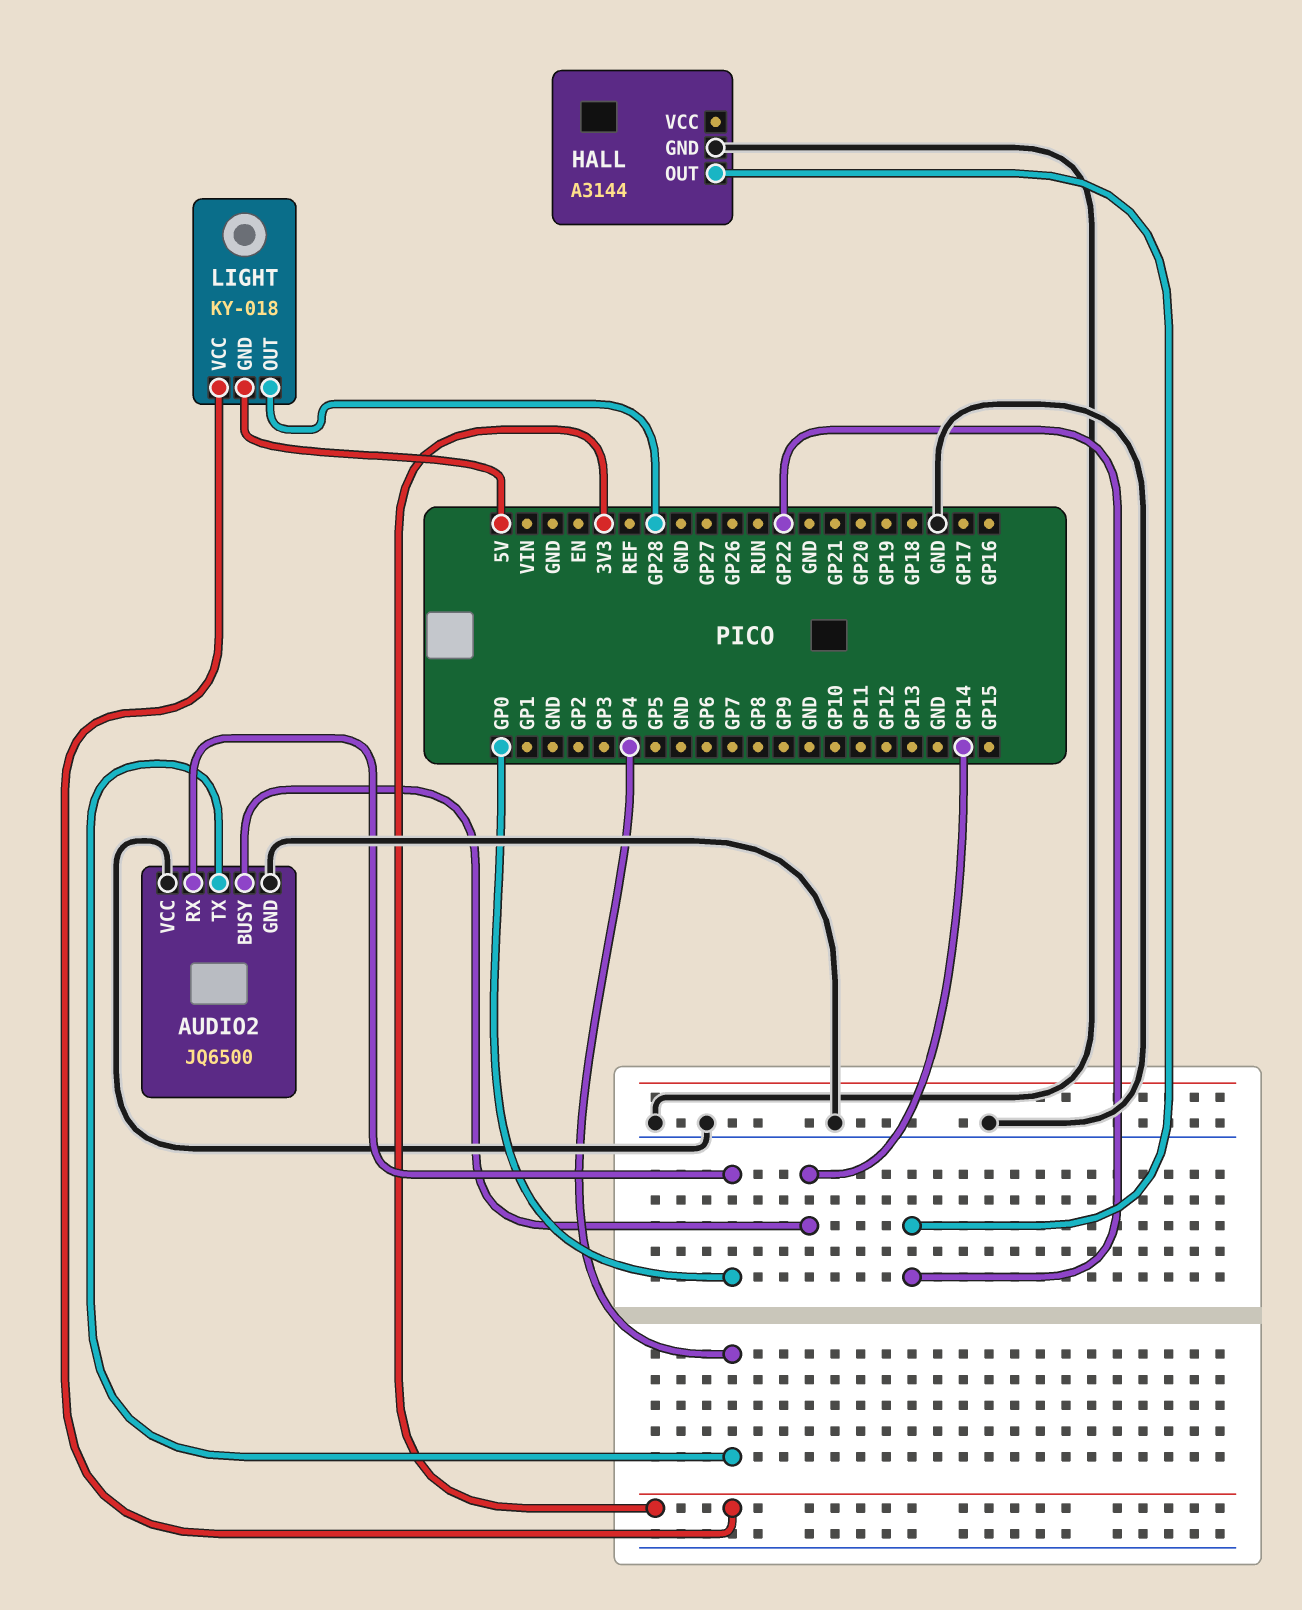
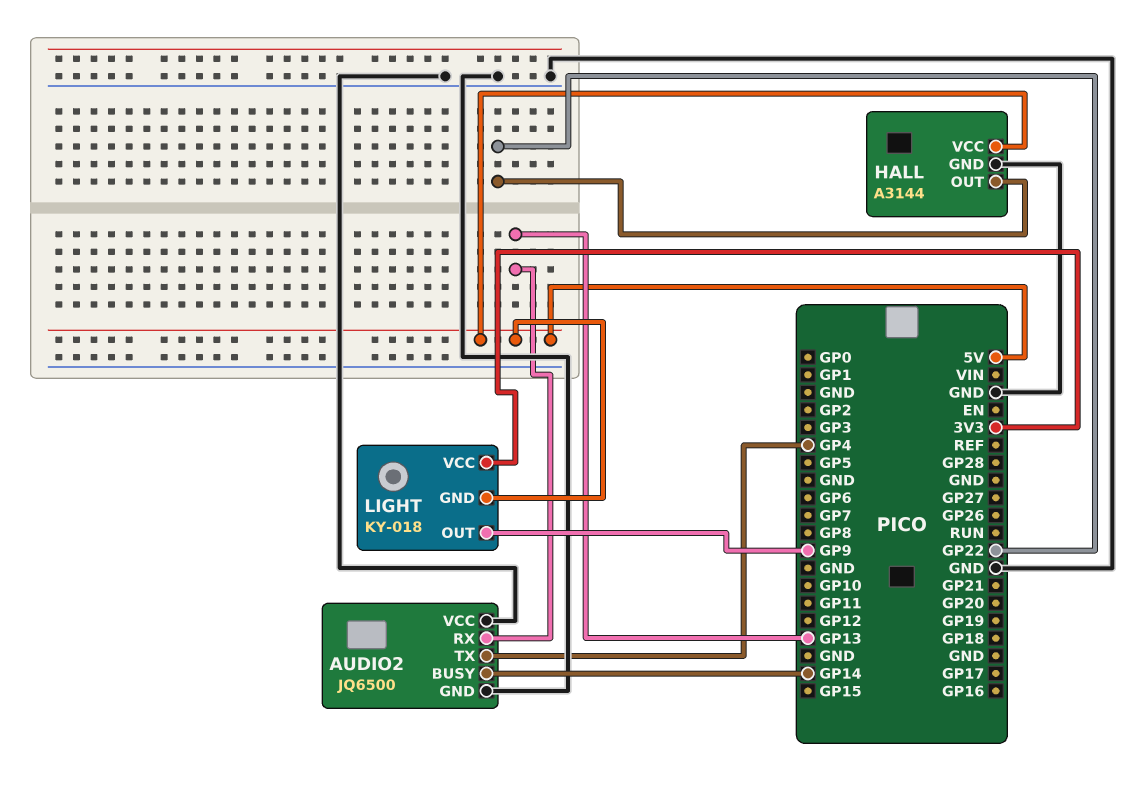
AUDIO2 pin RX: GP0 -> GP13
HALL pin VCC: none -> 5V
LIGHT pin OUT: GP28 -> GP9

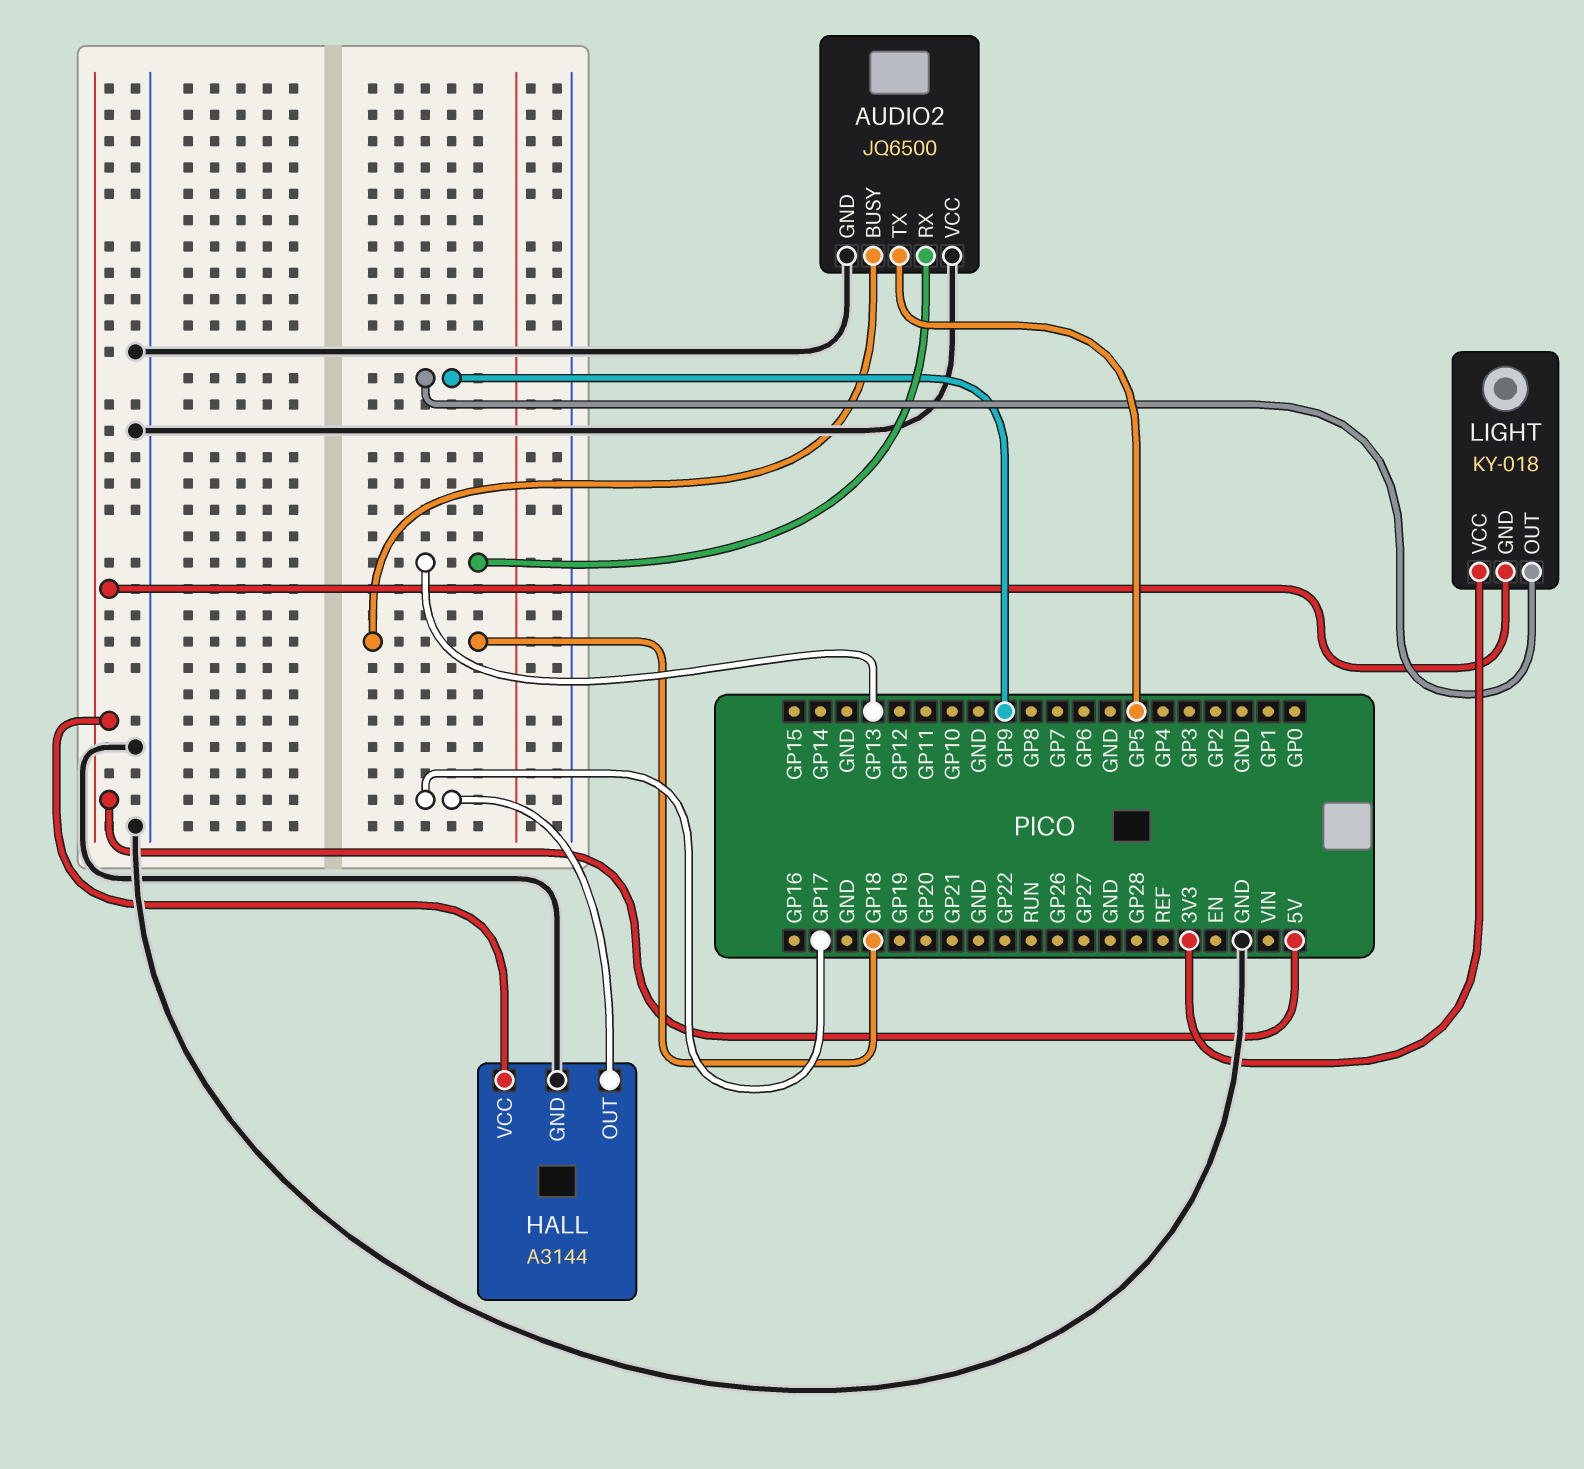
AUDIO2 pin BUSY: GP14 -> GP18
AUDIO2 pin TX: GP4 -> GP5
HALL pin OUT: GP22 -> GP17

